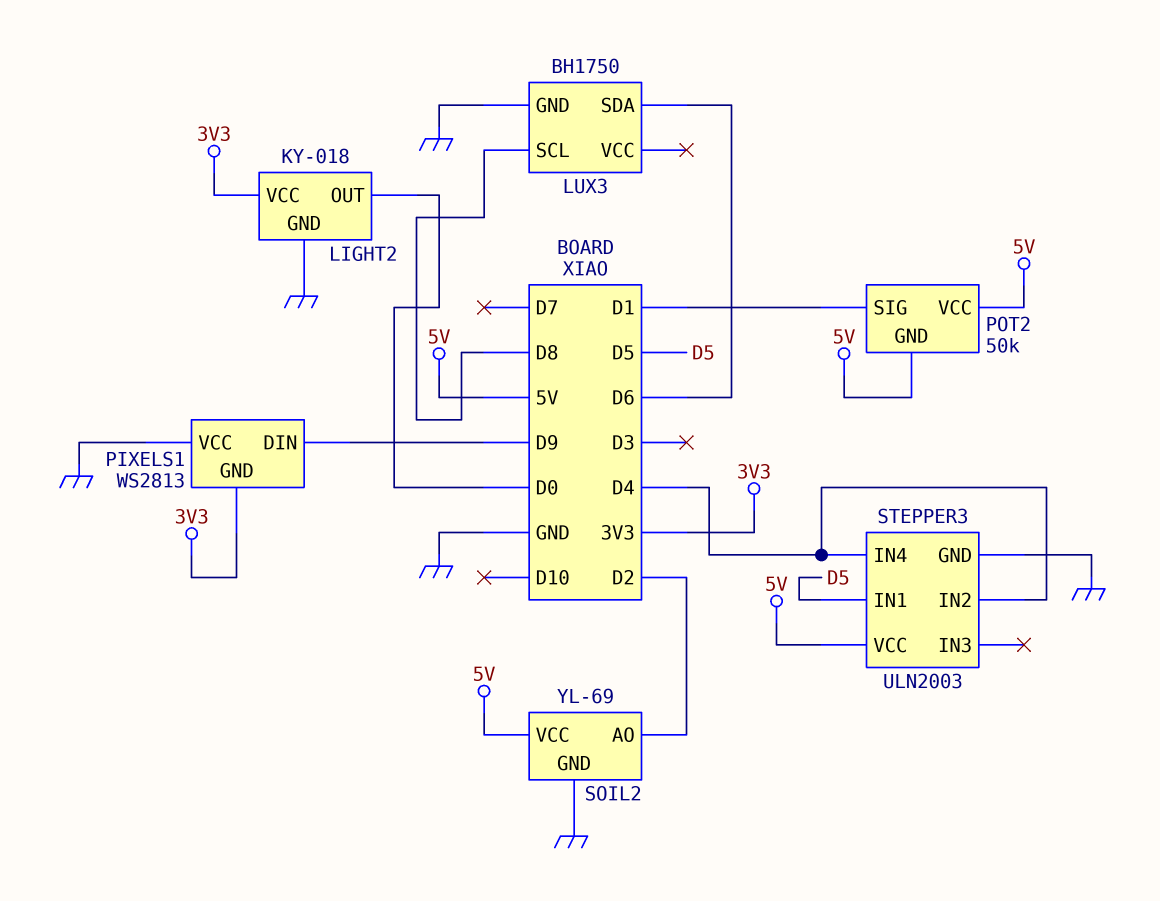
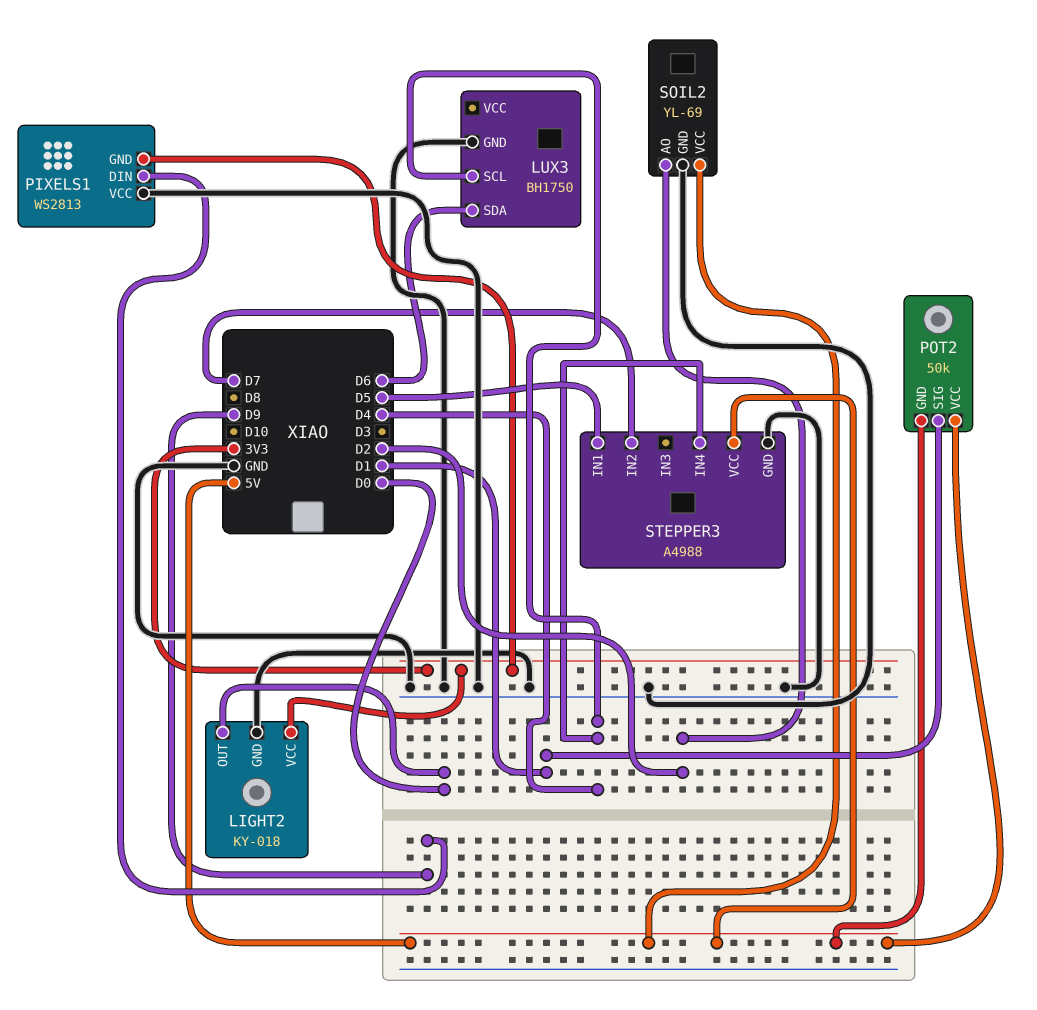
LUX3 pin SCL: D8 -> D4
STEPPER3: ULN2003 -> A4988
STEPPER3 pin IN2: D4 -> D7

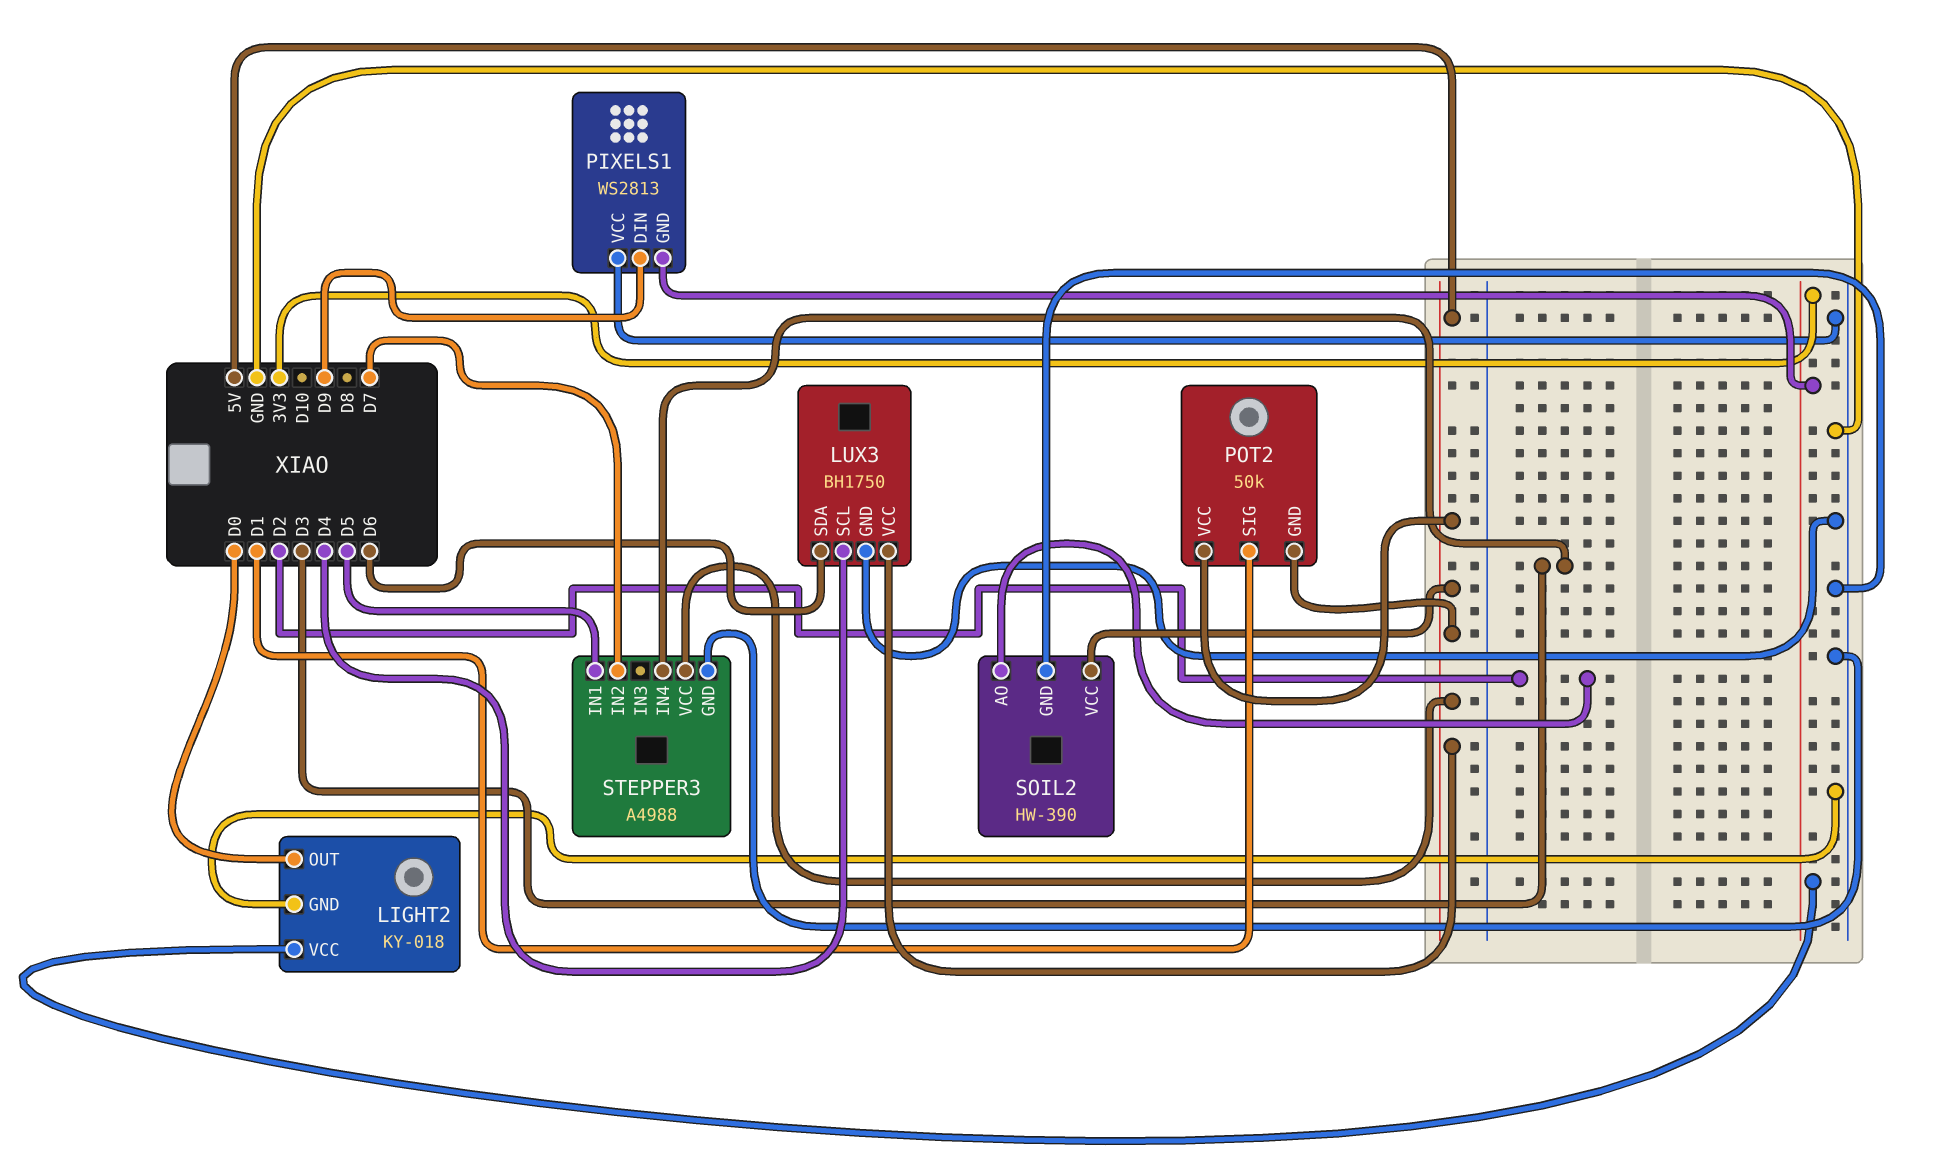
LUX3 pin VCC: none -> 5V
SOIL2: YL-69 -> HW-390
STEPPER3 pin IN4: D4 -> D3

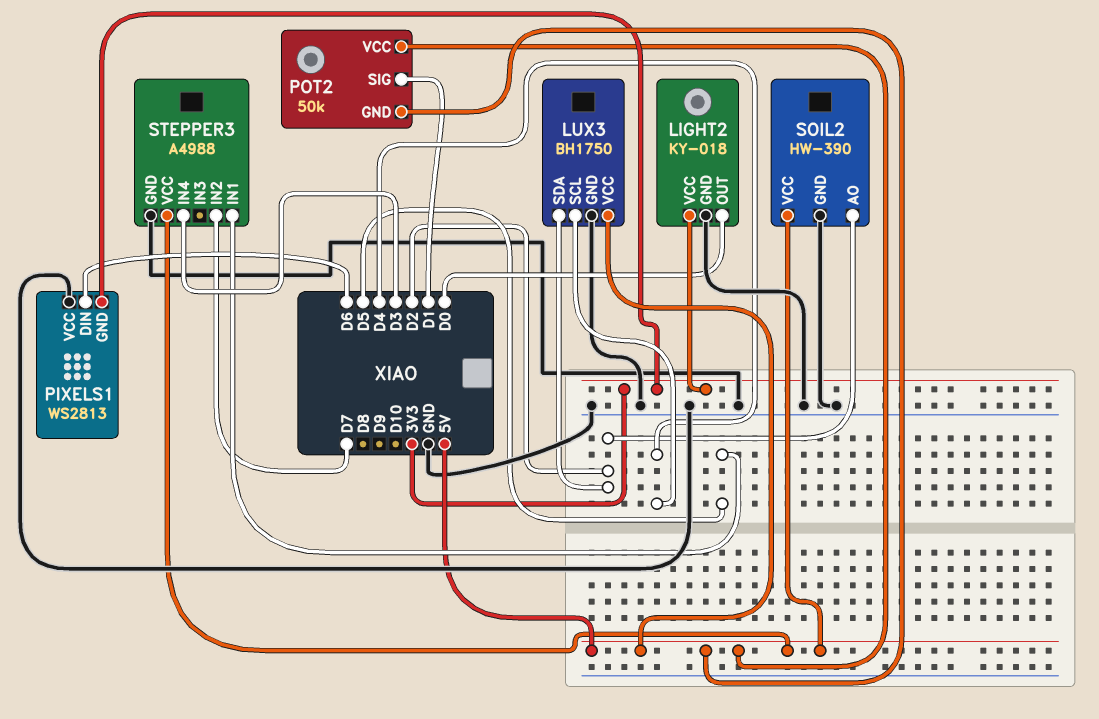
LUX3 pin SDA: D6 -> D2
PIXELS1 pin DIN: D9 -> D6

